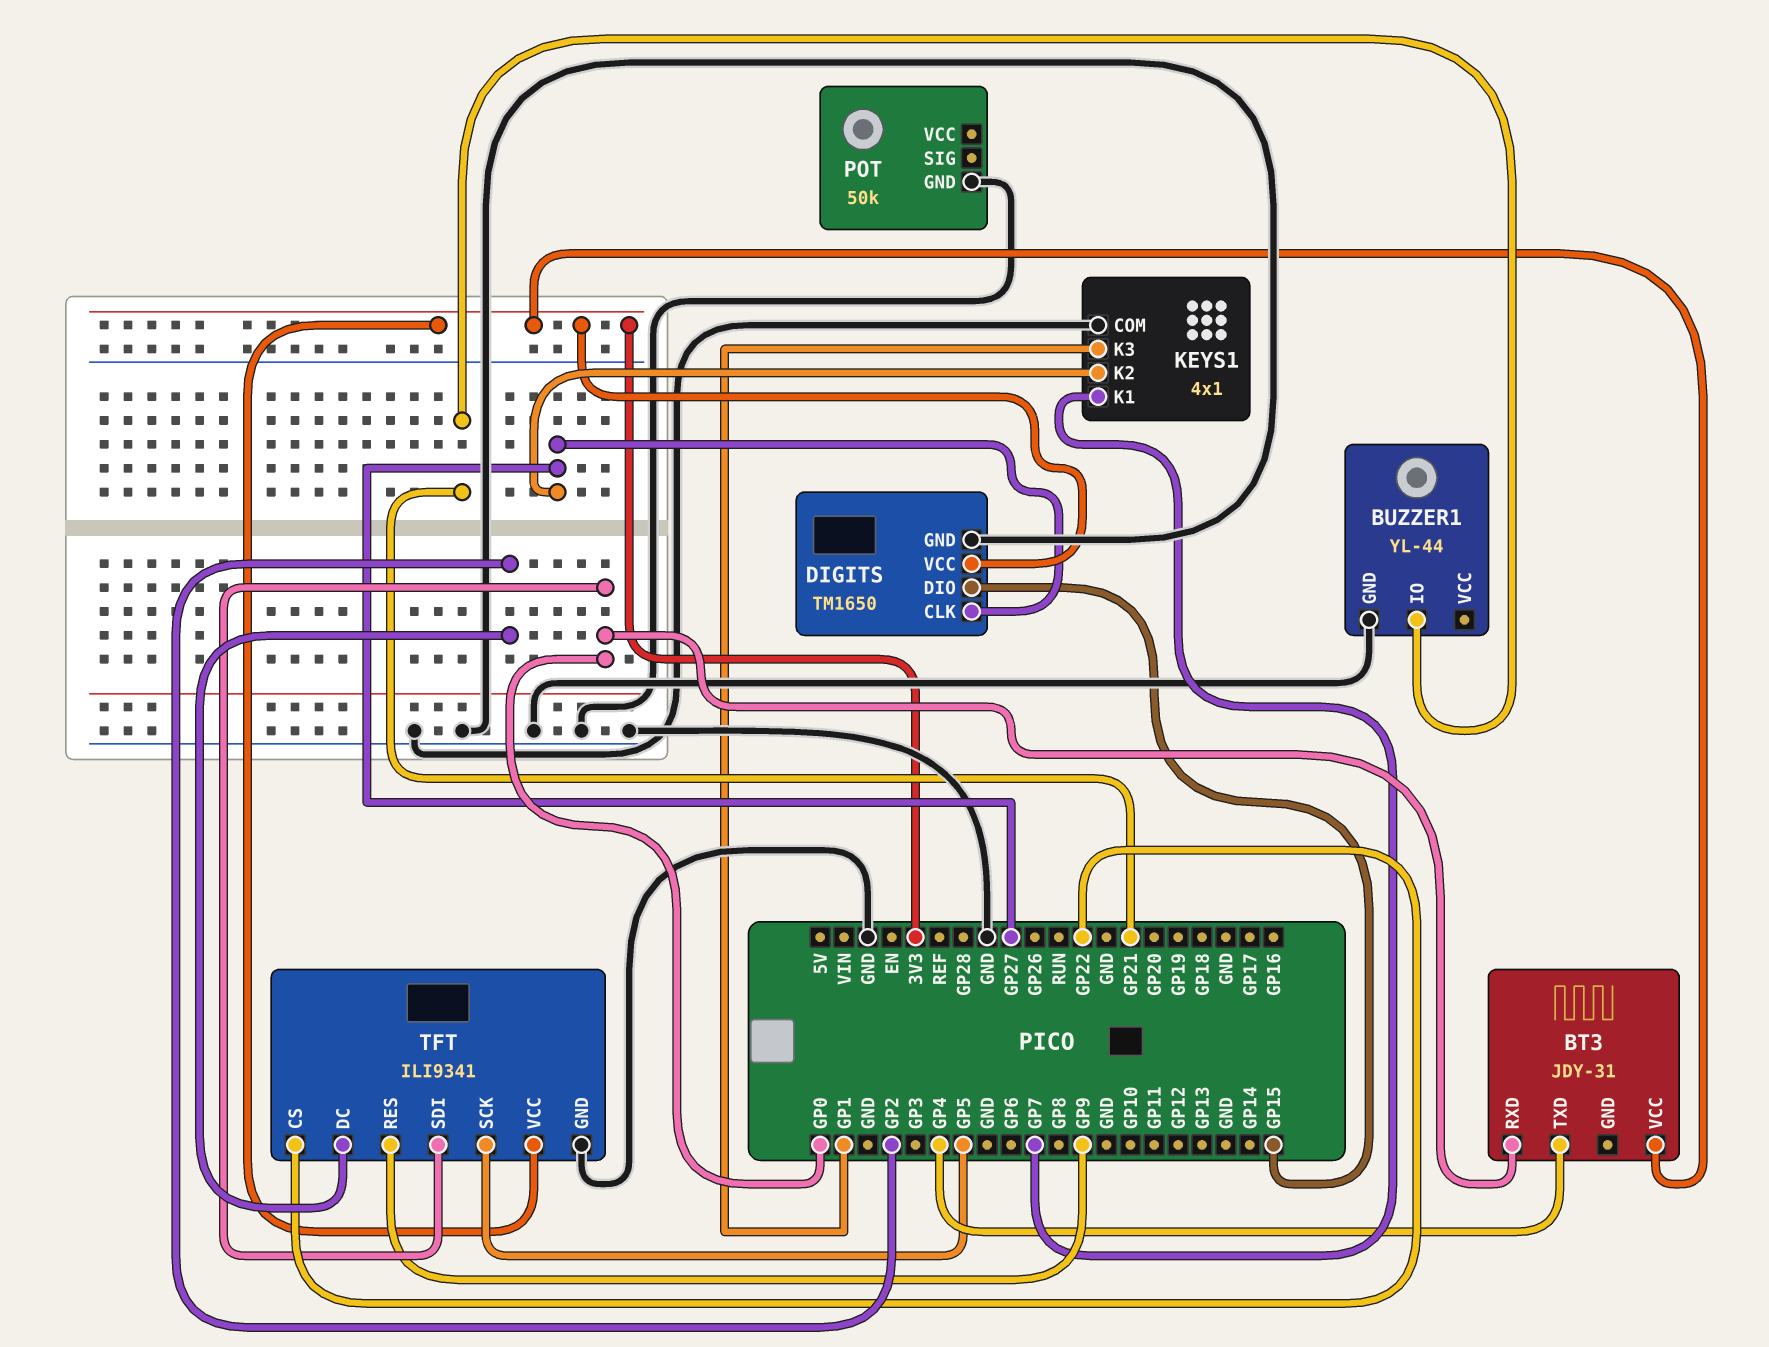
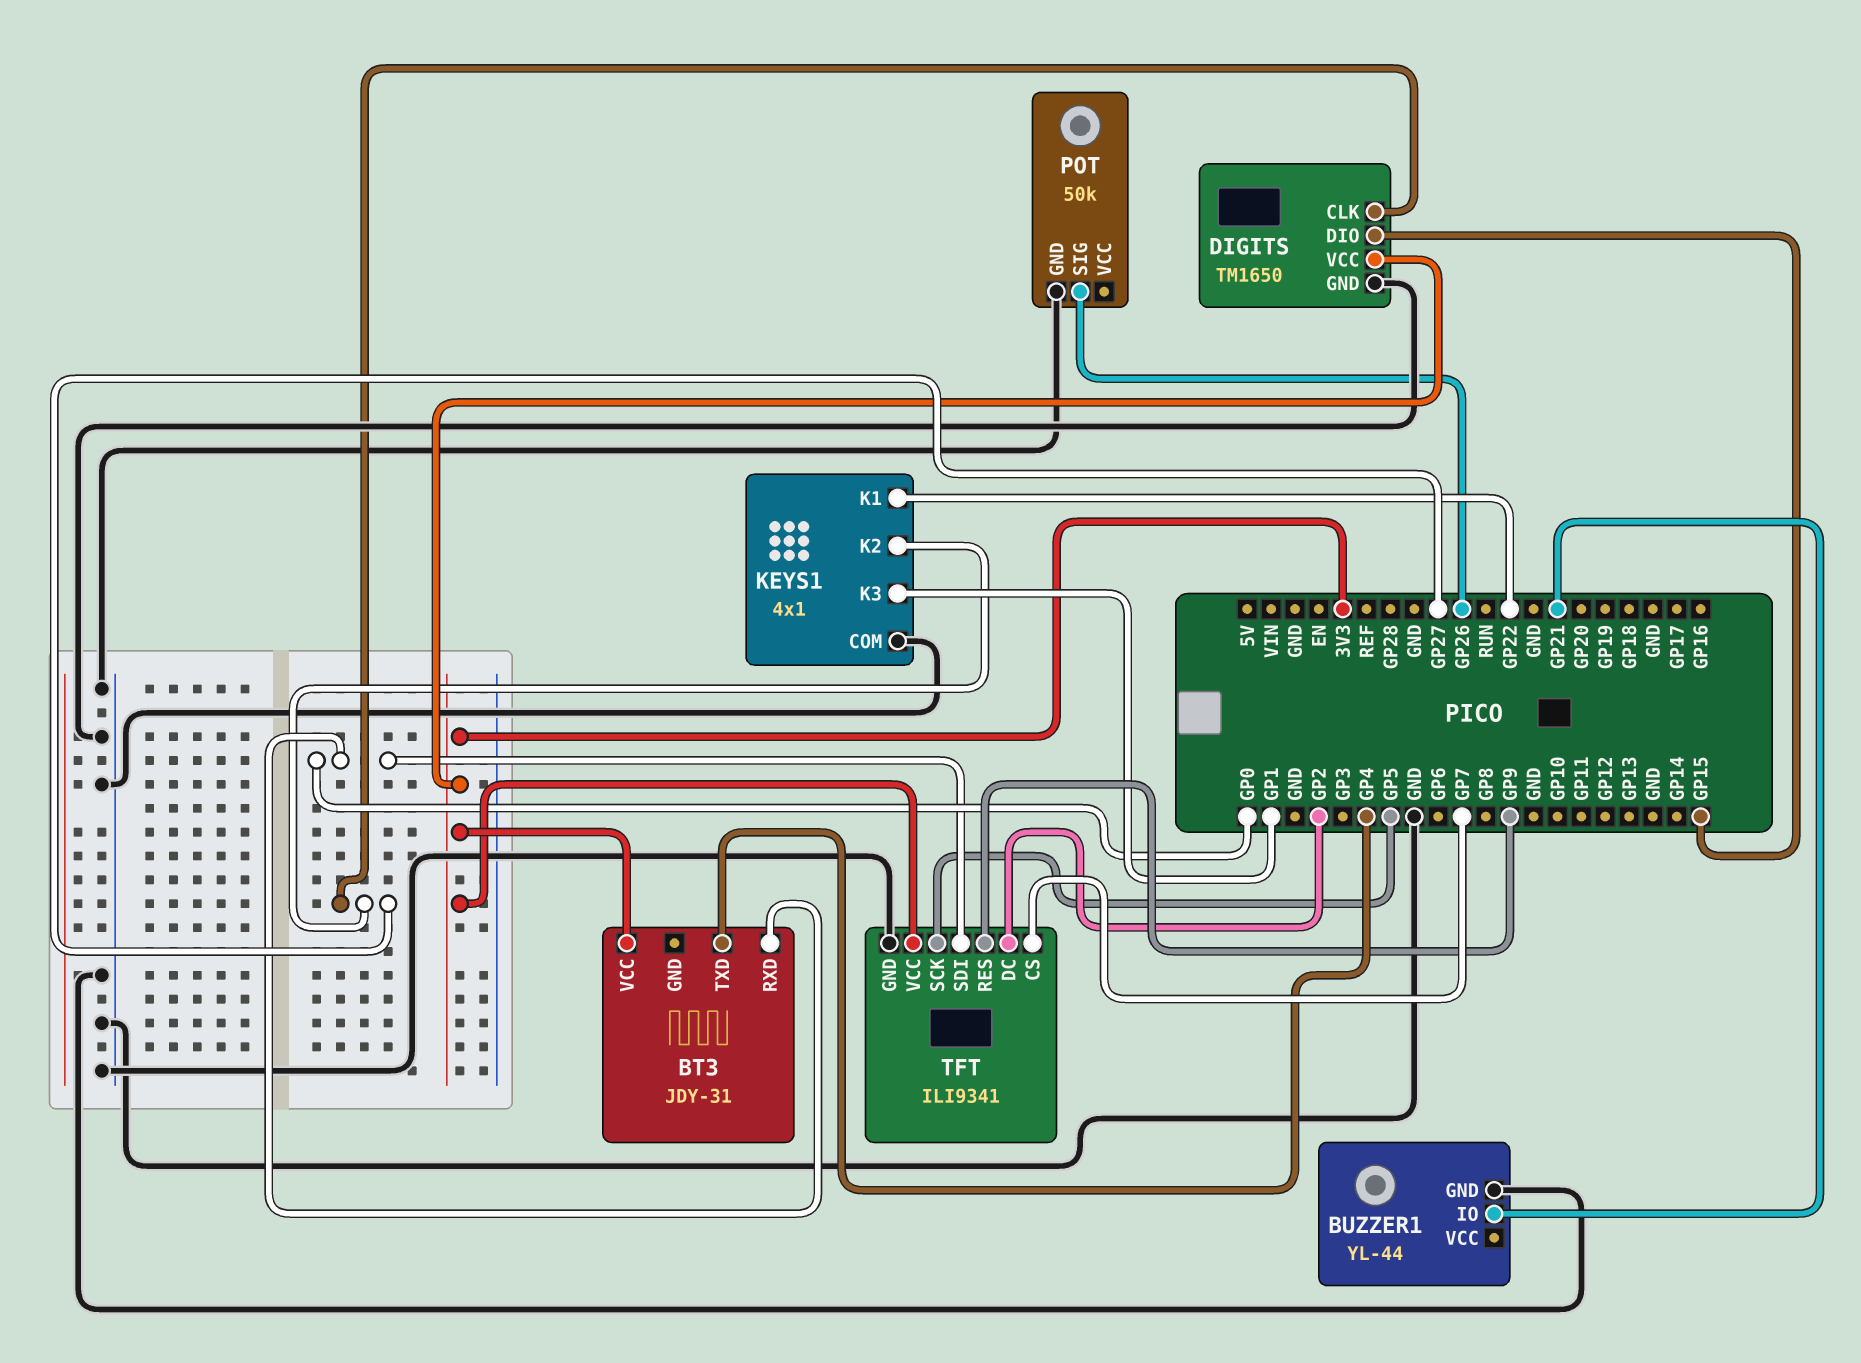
KEYS1 pin K1: GP7 -> GP22
POT pin SIG: none -> GP26
TFT pin CS: GP22 -> GP7

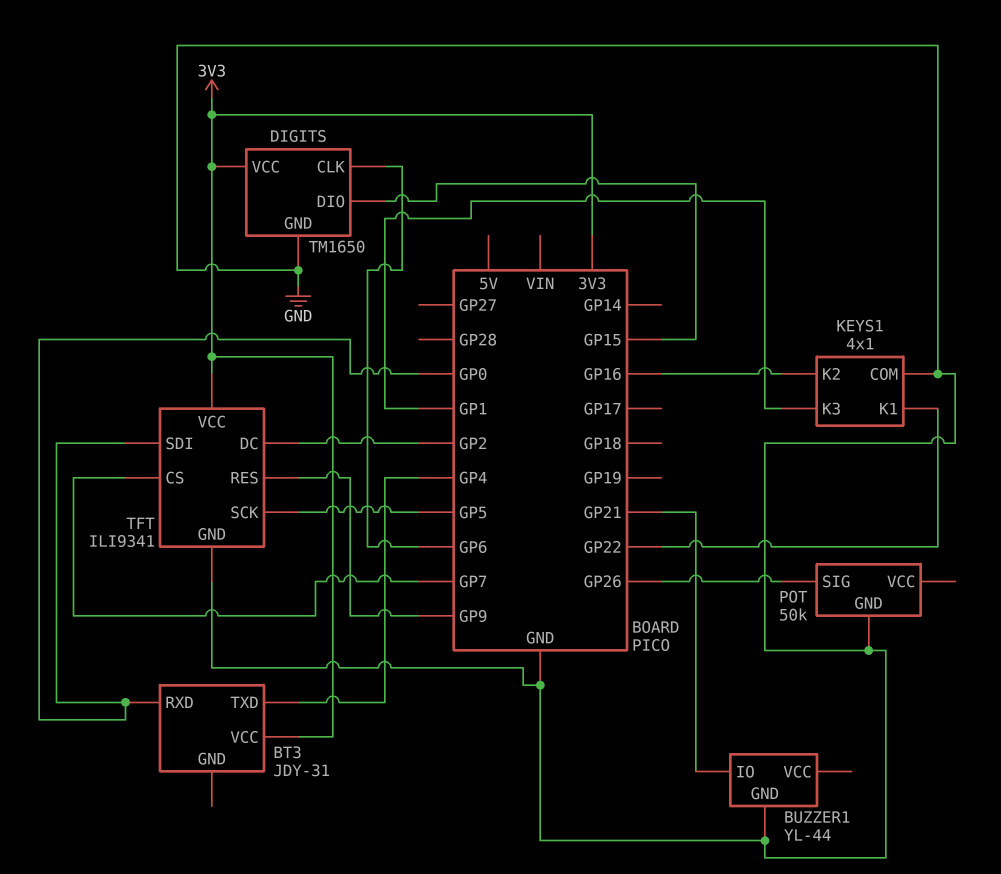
DIGITS pin CLK: GP27 -> GP6
KEYS1 pin K2: GP27 -> GP16

